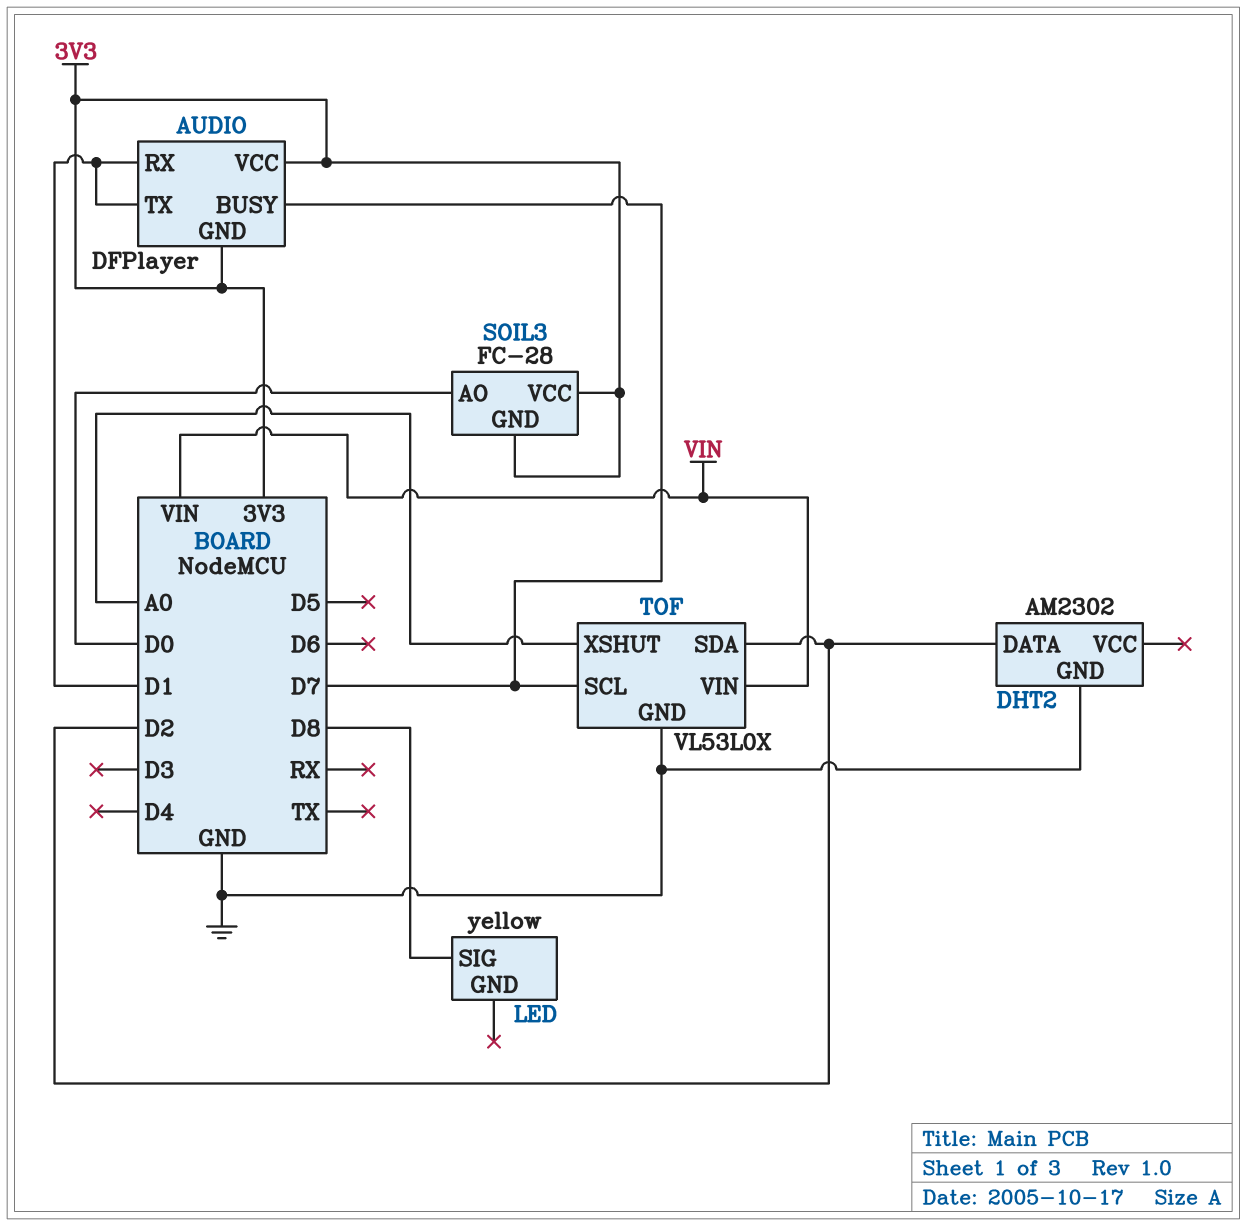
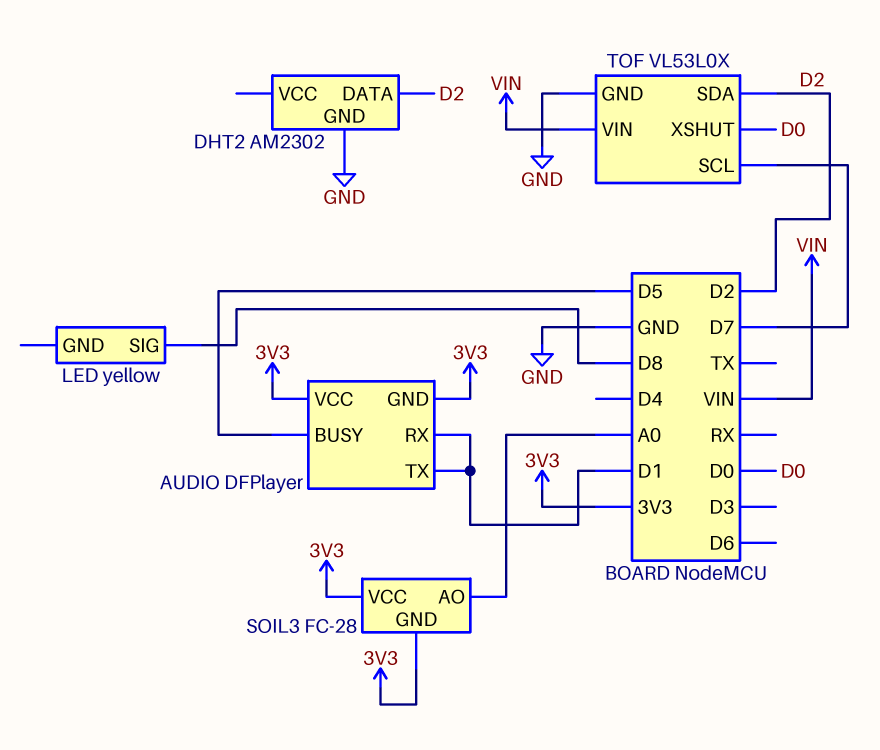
AUDIO pin BUSY: D7 -> D5
SOIL3 pin AO: D0 -> A0
TOF pin XSHUT: A0 -> D0

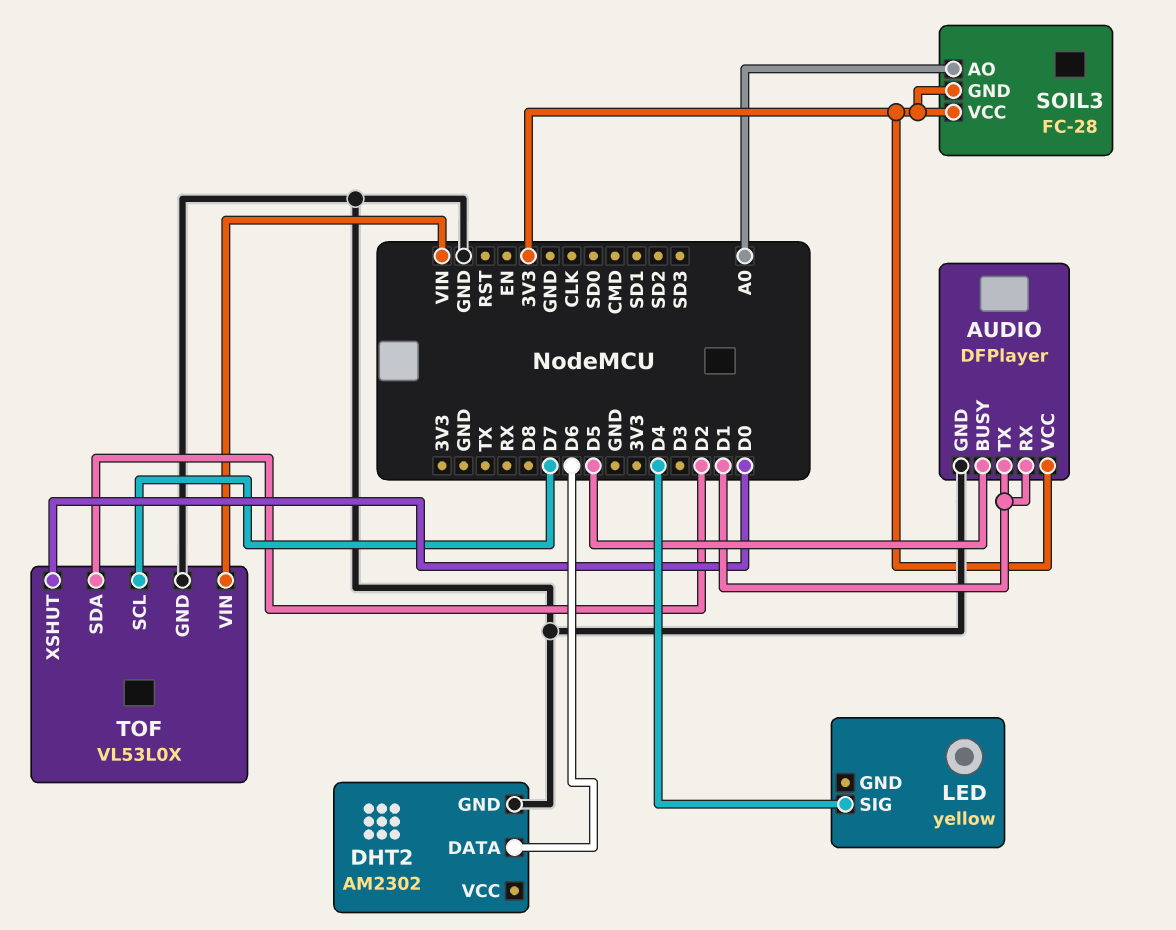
AUDIO pin GND: 3V3 -> GND
DHT2 pin DATA: D2 -> D6
LED pin SIG: D8 -> D4

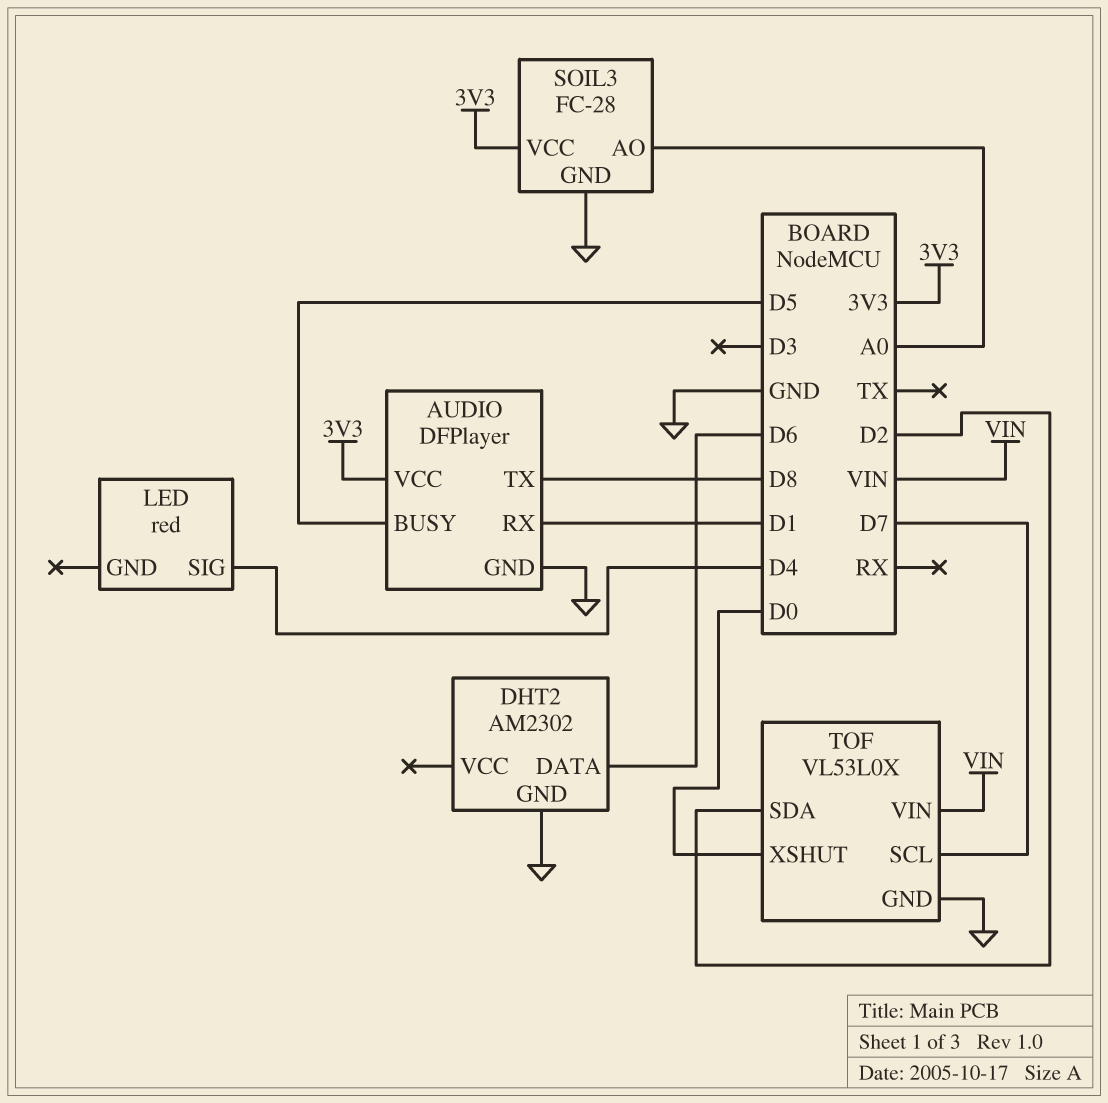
AUDIO pin TX: D1 -> D8
LED: yellow -> red
SOIL3 pin GND: 3V3 -> GND

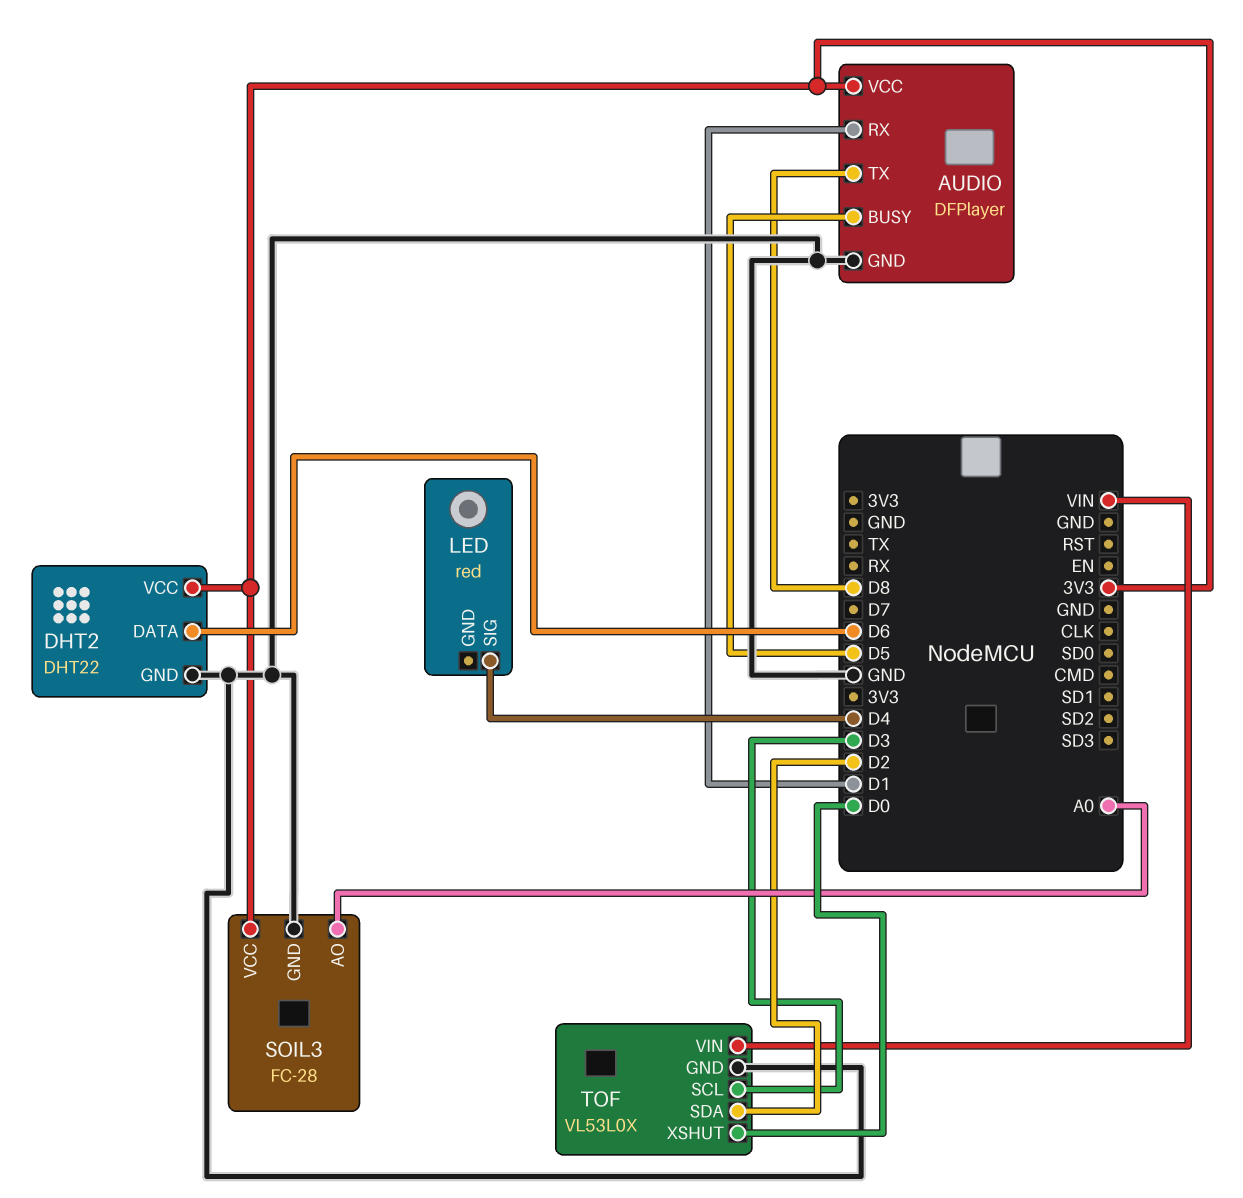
DHT2: AM2302 -> DHT22
DHT2 pin VCC: none -> 3V3
TOF pin SCL: D7 -> D3

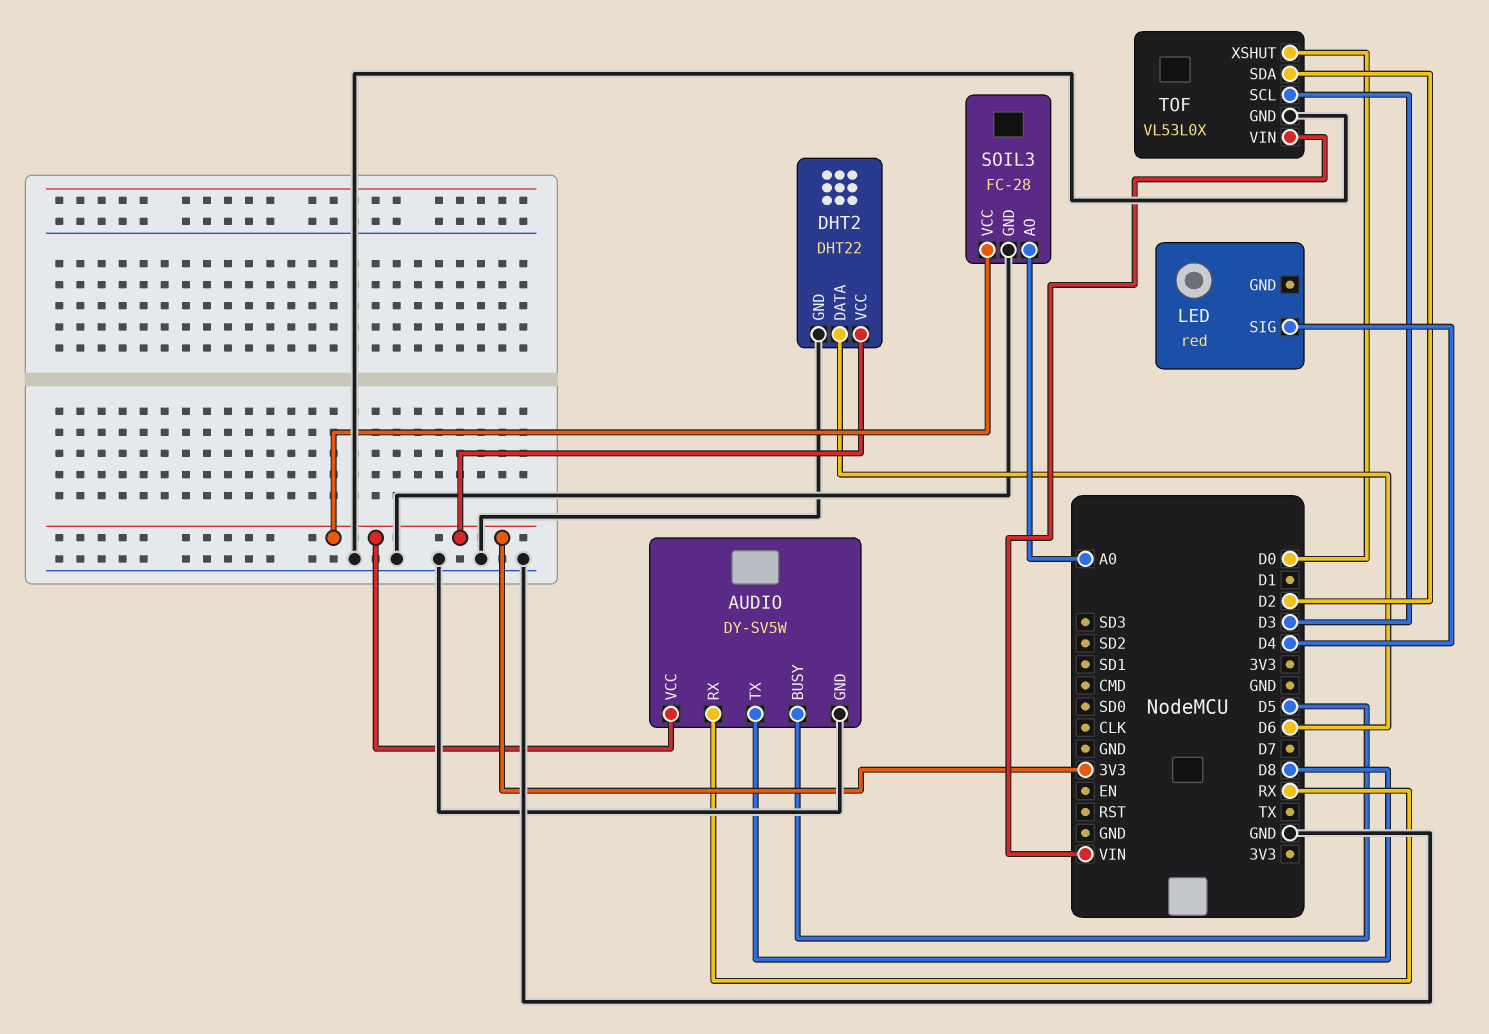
AUDIO: DFPlayer -> DY-SV5W
AUDIO pin RX: D1 -> RX

